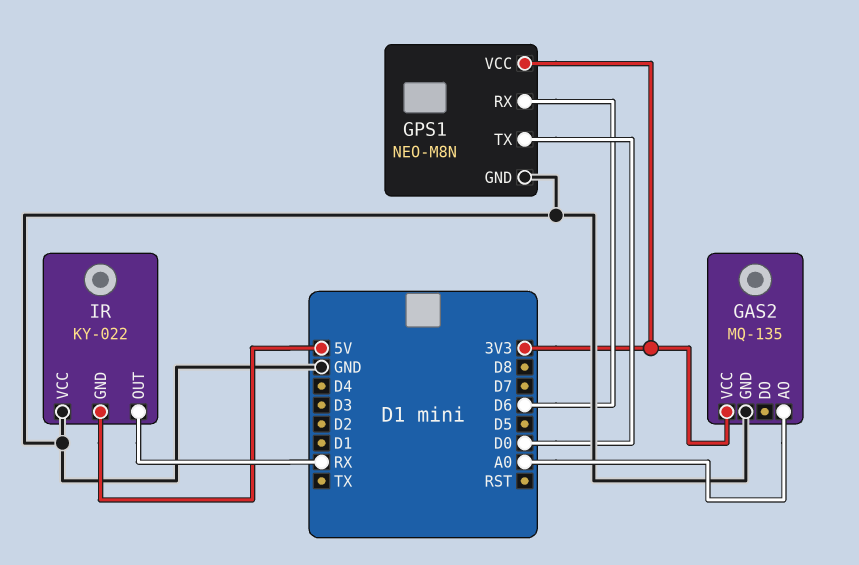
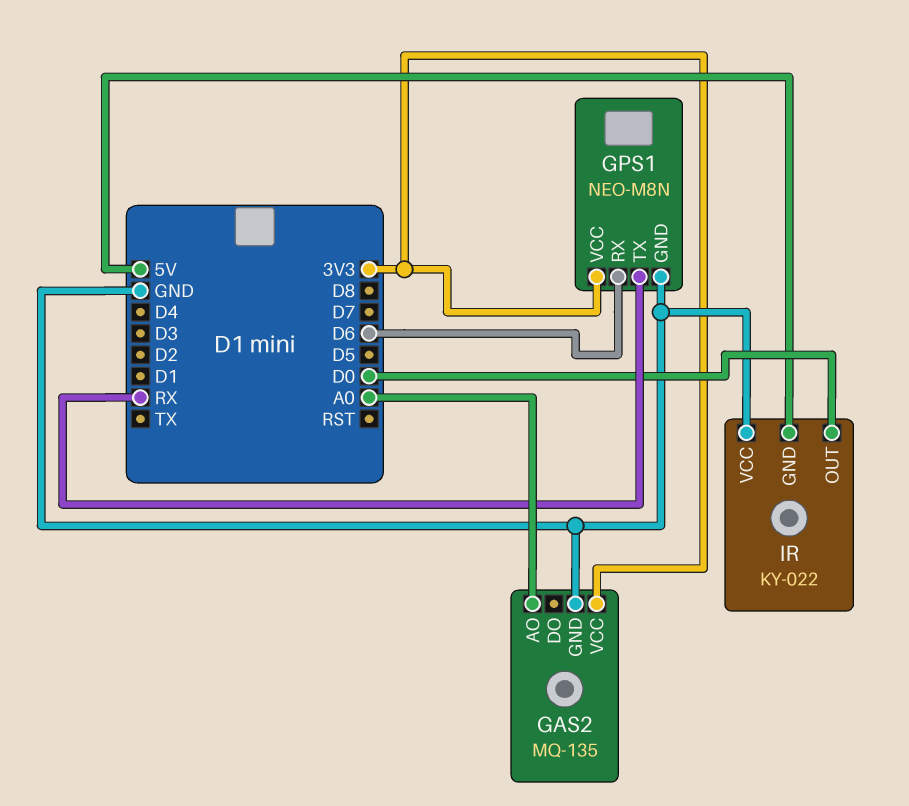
GPS1 pin TX: D0 -> RX
IR pin OUT: RX -> D0

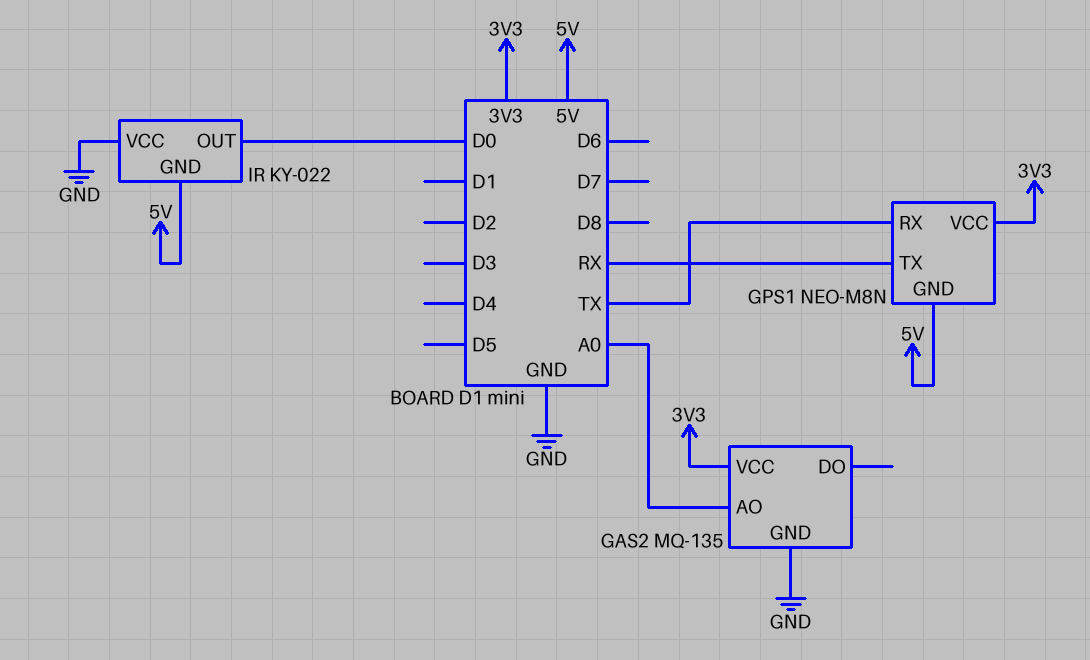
GPS1 pin GND: GND -> 5V
GPS1 pin RX: D6 -> TX

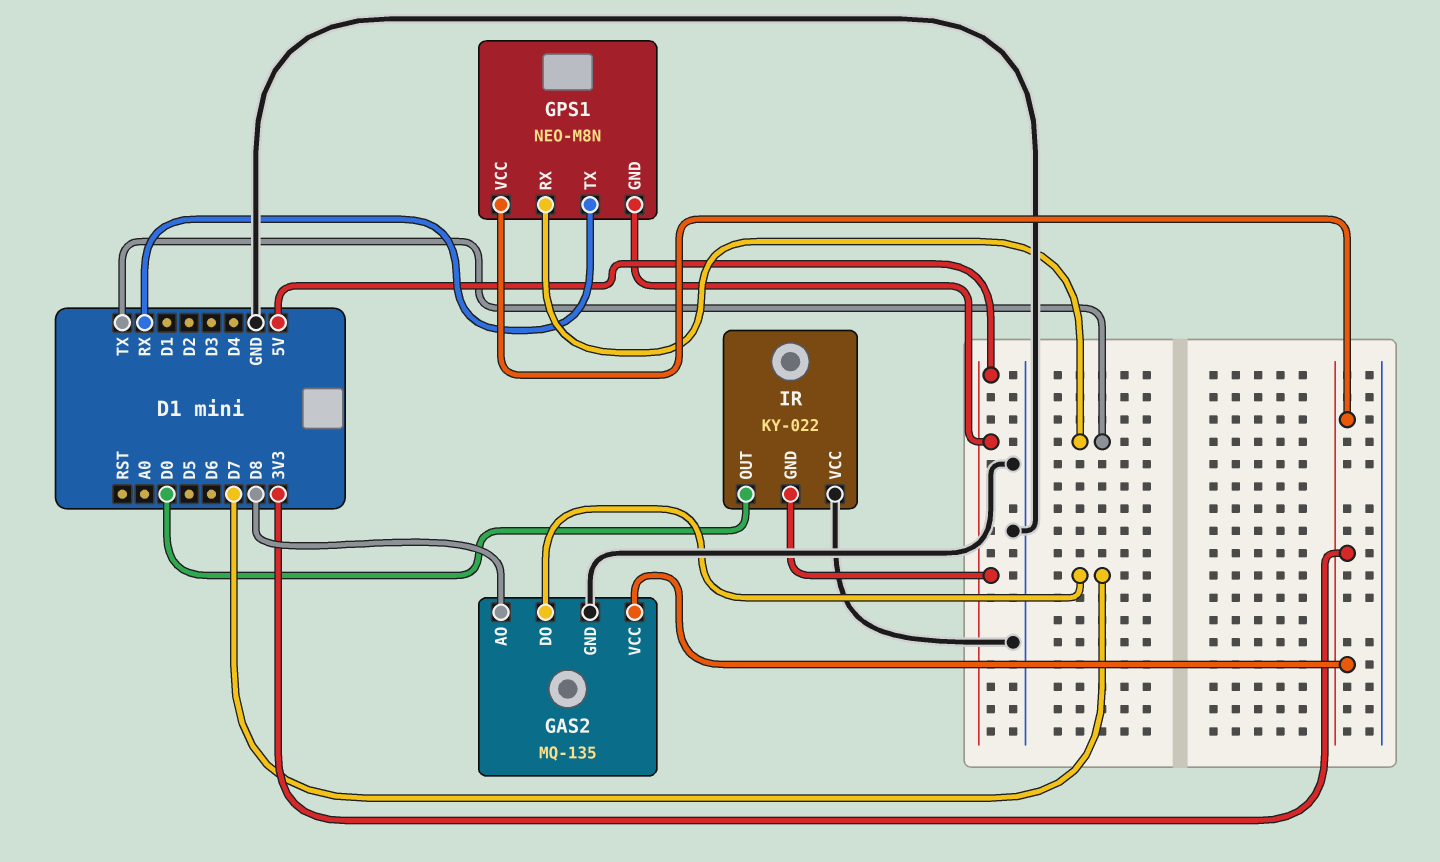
GAS2 pin AO: A0 -> D8
GAS2 pin DO: none -> D7

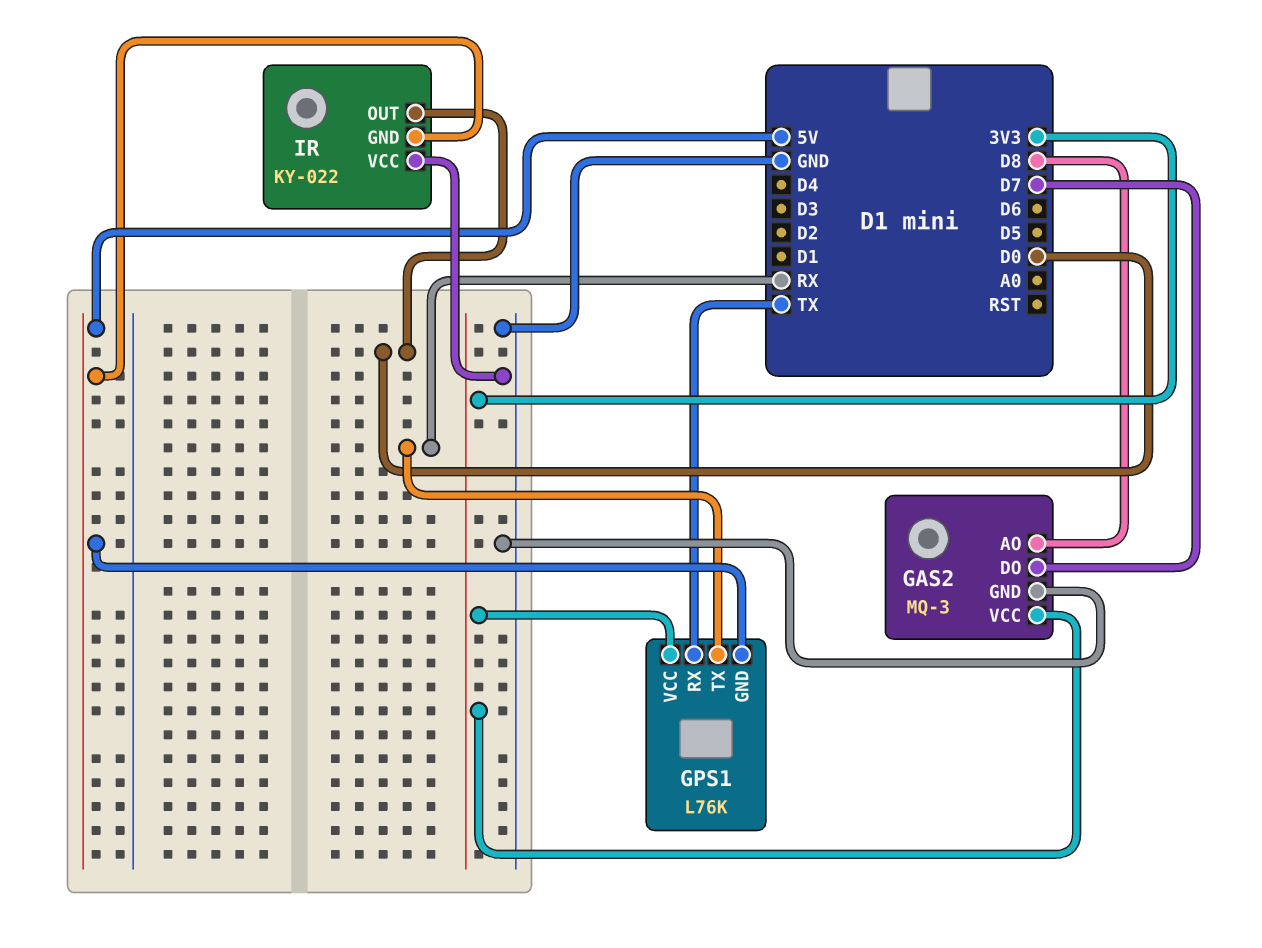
GAS2: MQ-135 -> MQ-3
GPS1: NEO-M8N -> L76K

